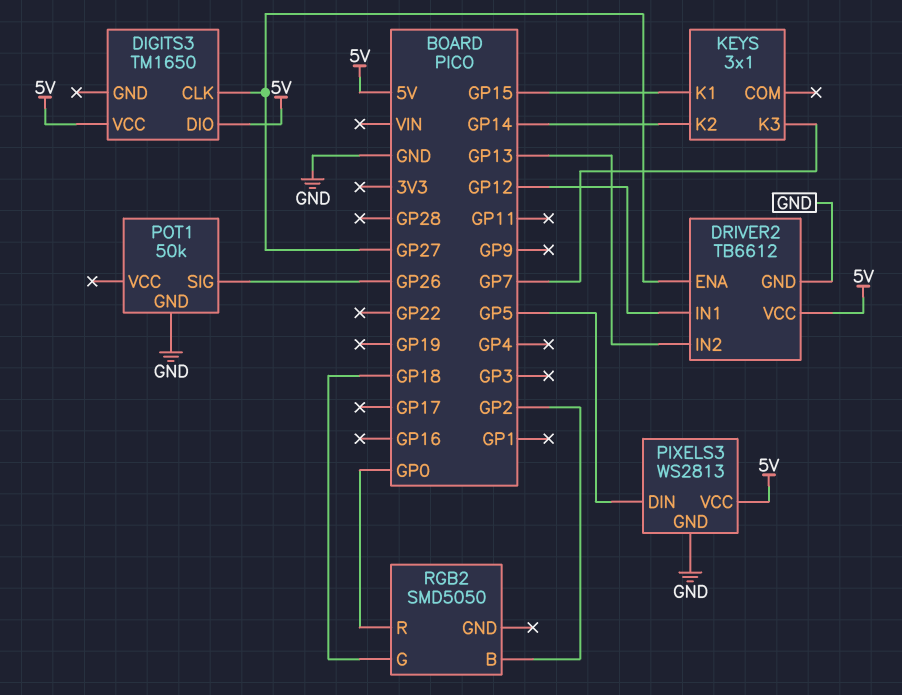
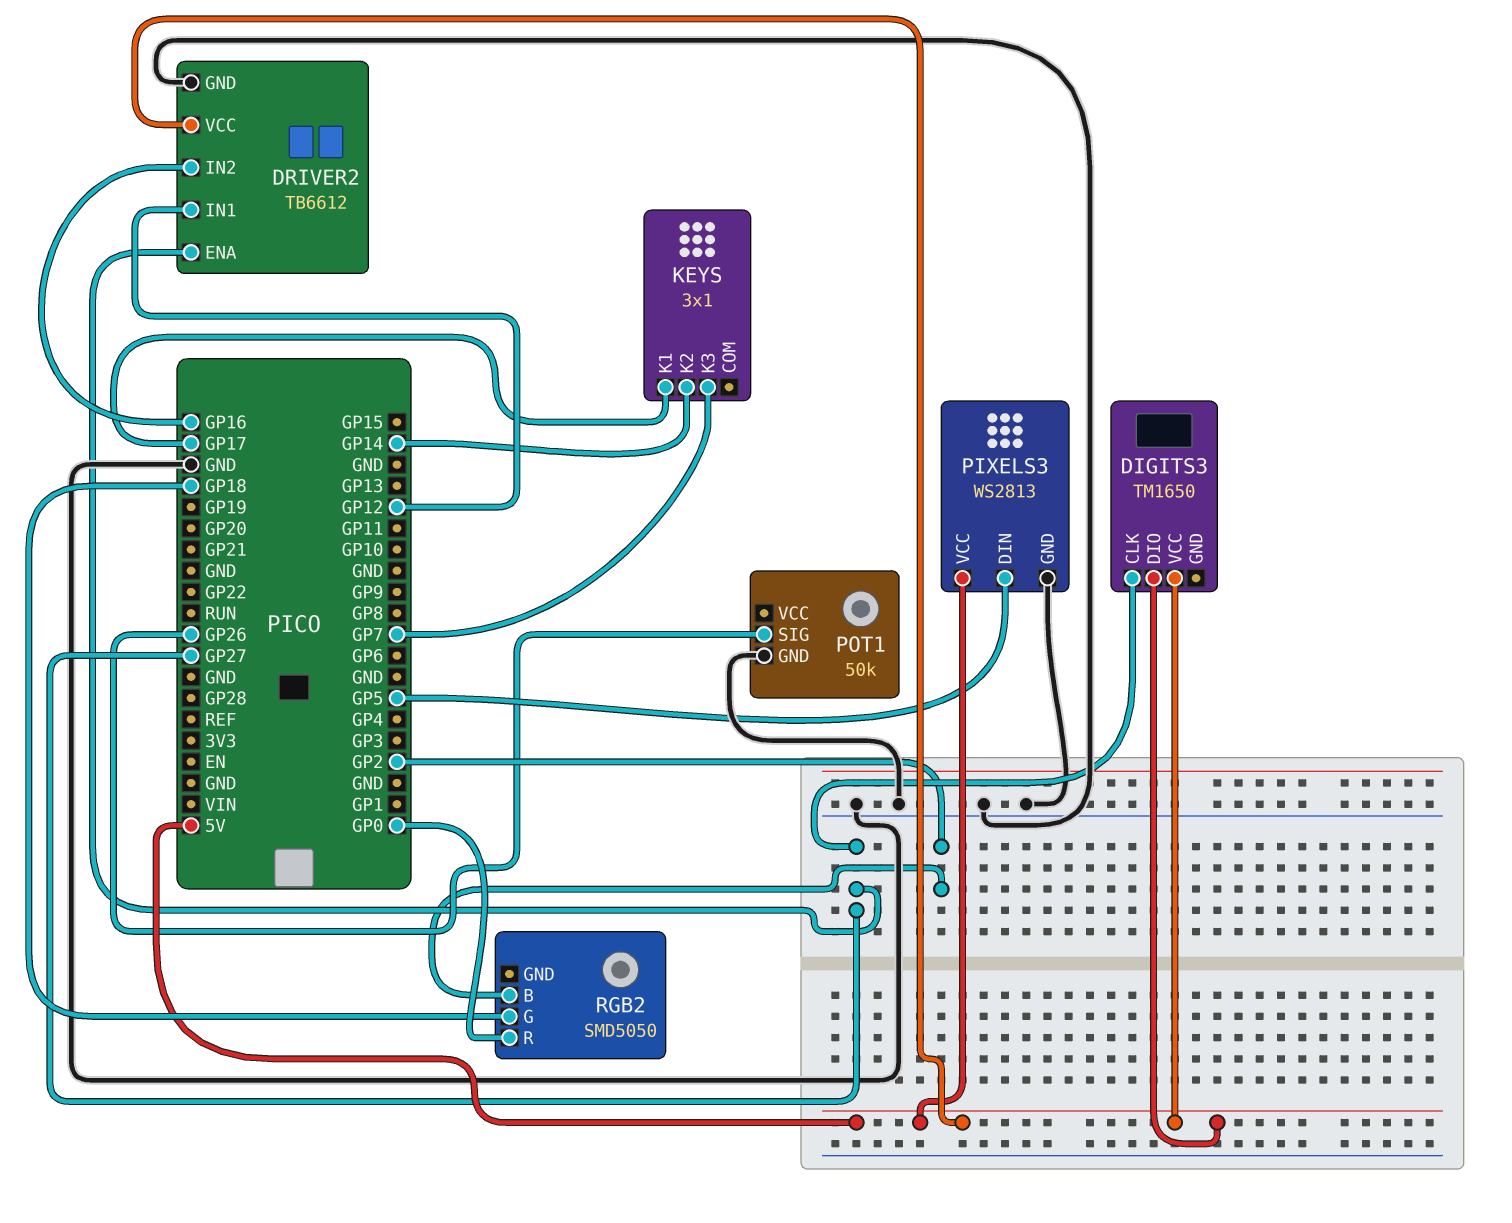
DRIVER2 pin IN2: GP13 -> GP16
KEYS pin K1: GP15 -> GP17

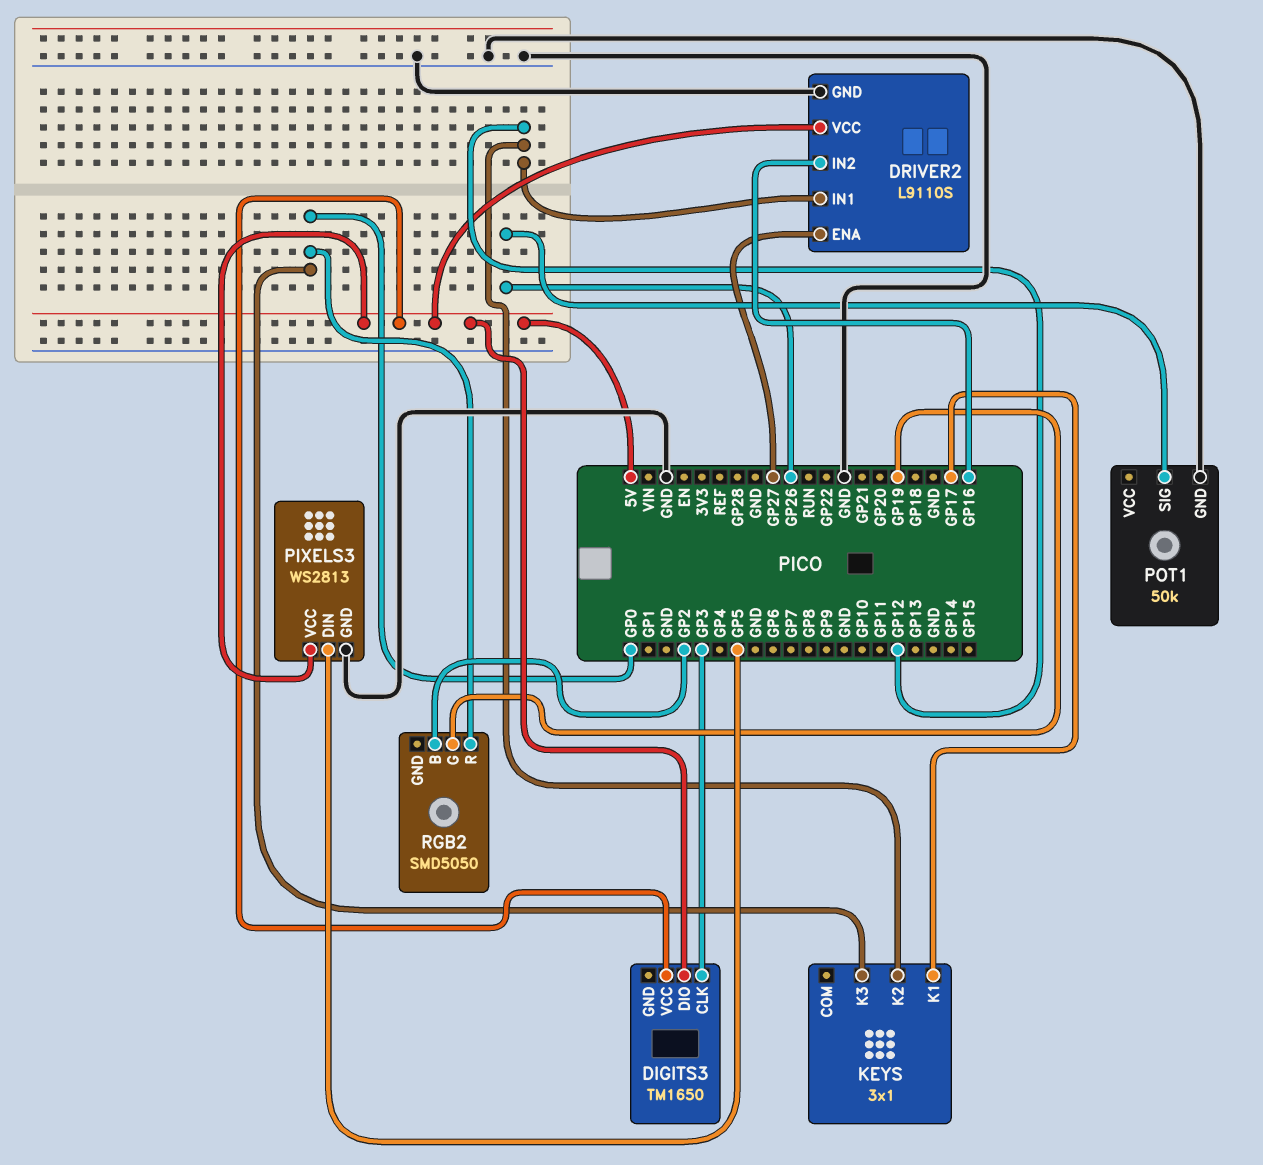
DIGITS3 pin CLK: GP27 -> GP3
DRIVER2: TB6612 -> L9110S
KEYS pin K2: GP14 -> GP12
KEYS pin K3: GP7 -> GP0
RGB2 pin G: GP18 -> GP19

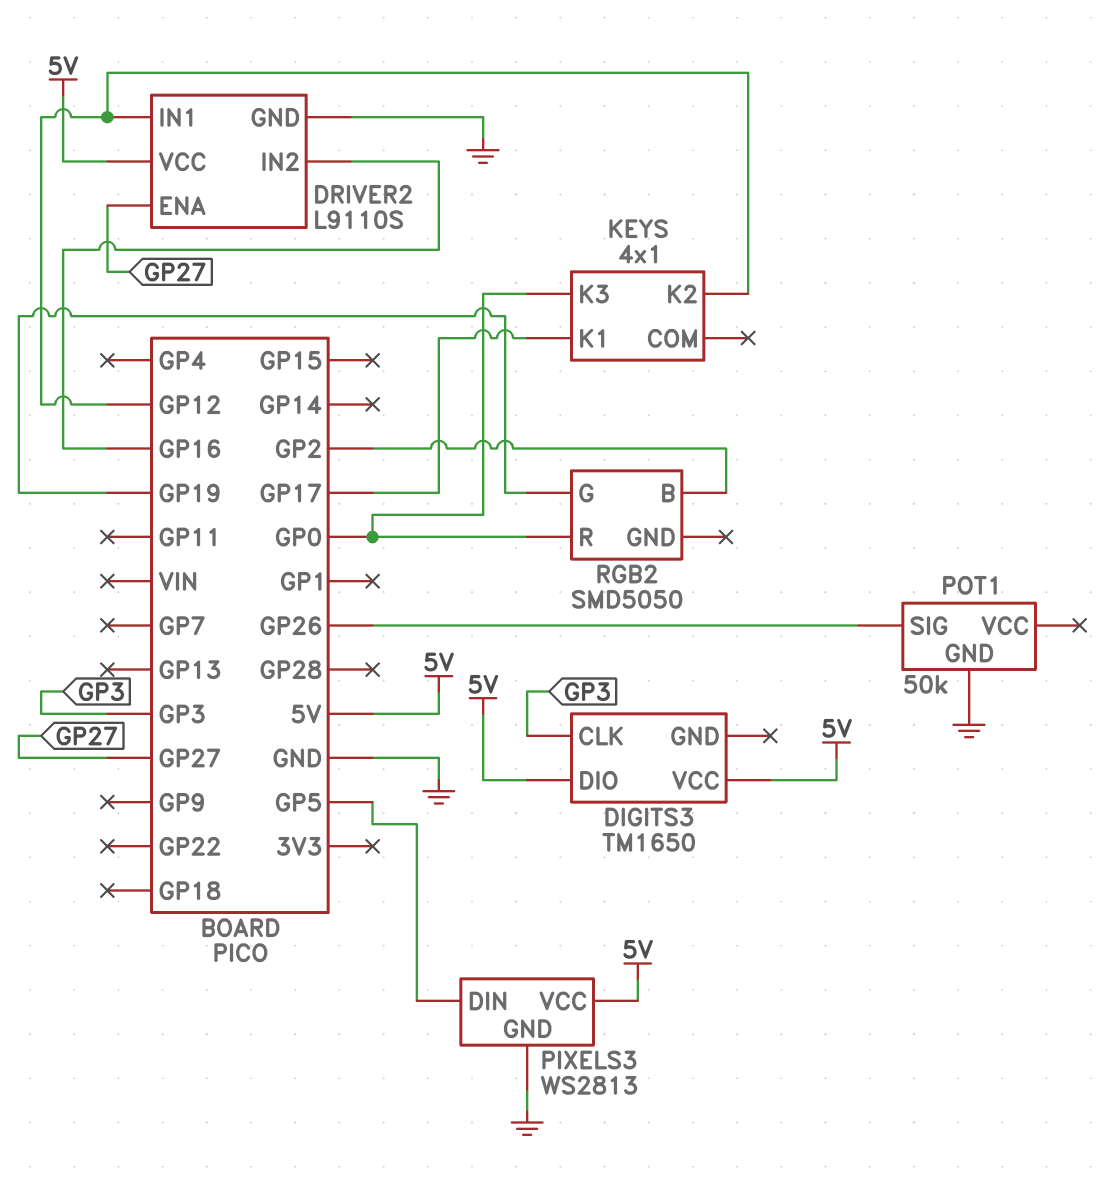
KEYS: 3x1 -> 4x1

